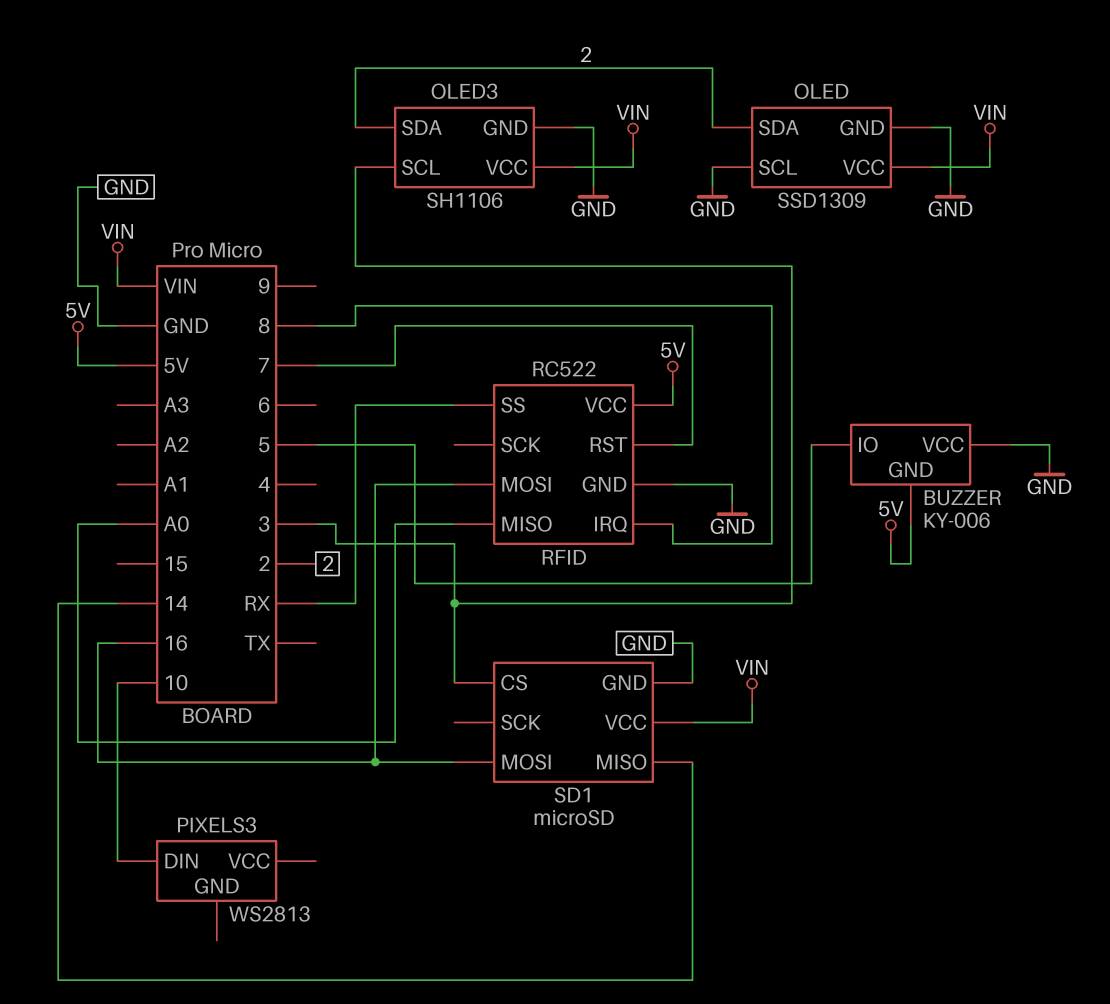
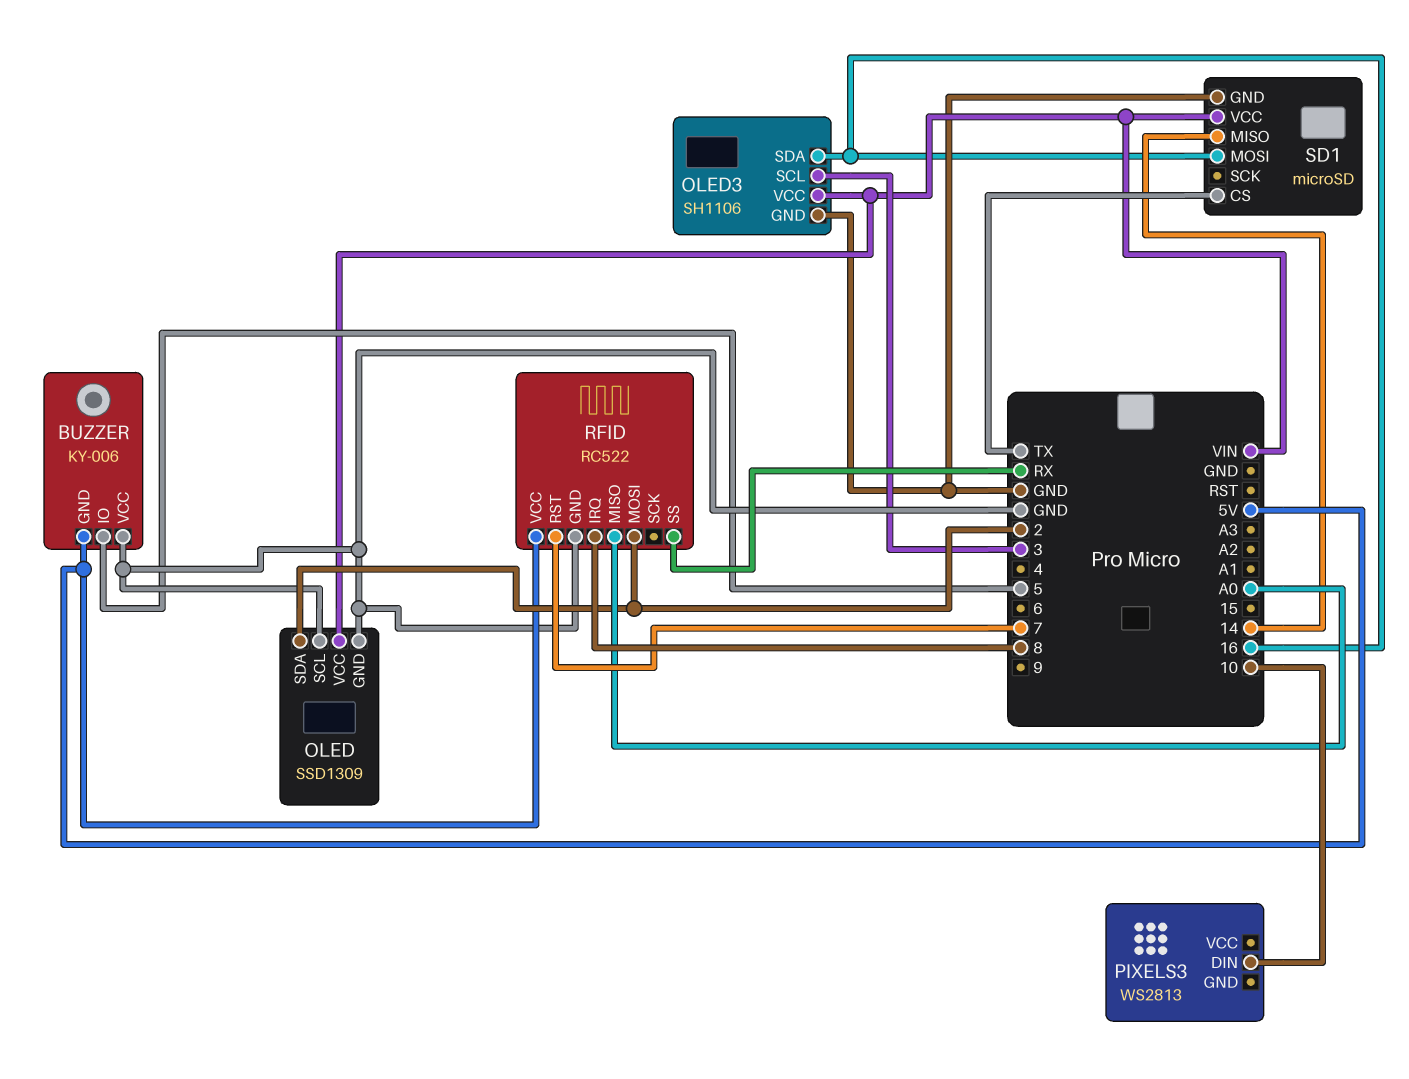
OLED3 pin SDA: 2 -> 16
RFID pin MOSI: 16 -> 2
SD1 pin CS: 3 -> TX

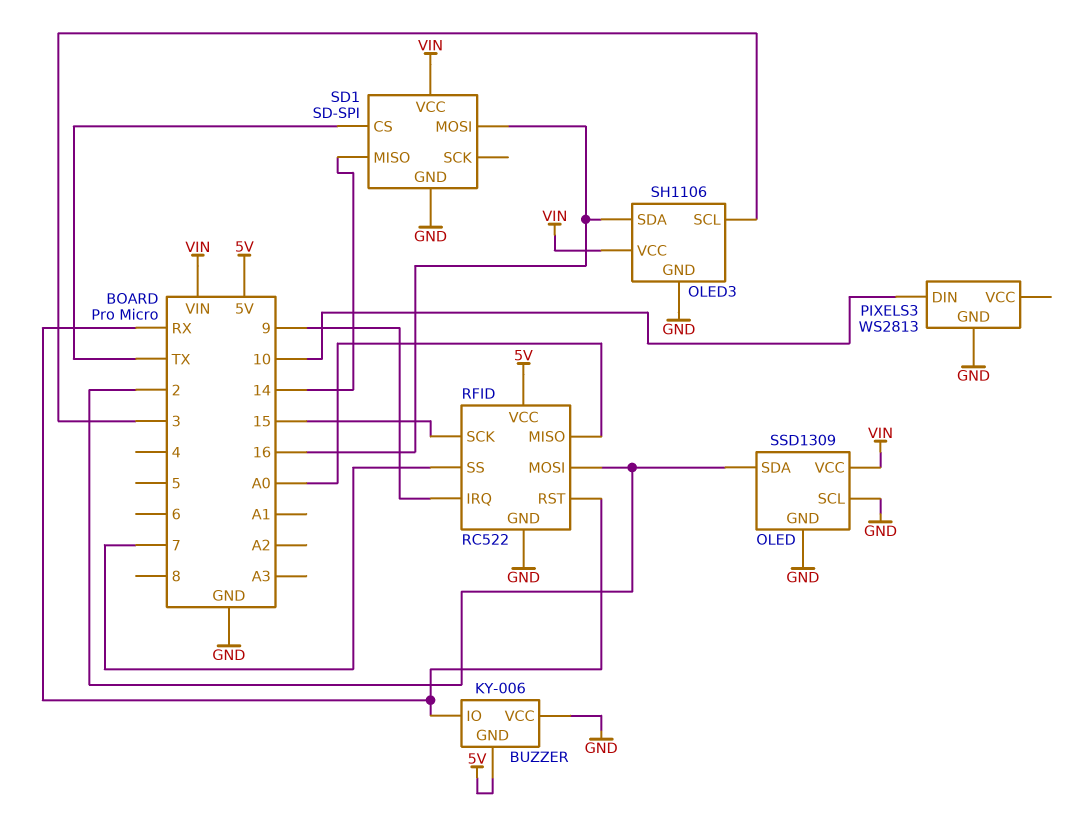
BUZZER pin IO: 5 -> RX
PIXELS3 pin GND: none -> GND
RFID pin IRQ: 8 -> 9
RFID pin RST: 7 -> RX
RFID pin SCK: none -> 15
RFID pin SS: RX -> 7
SD1: microSD -> SD-SPI

